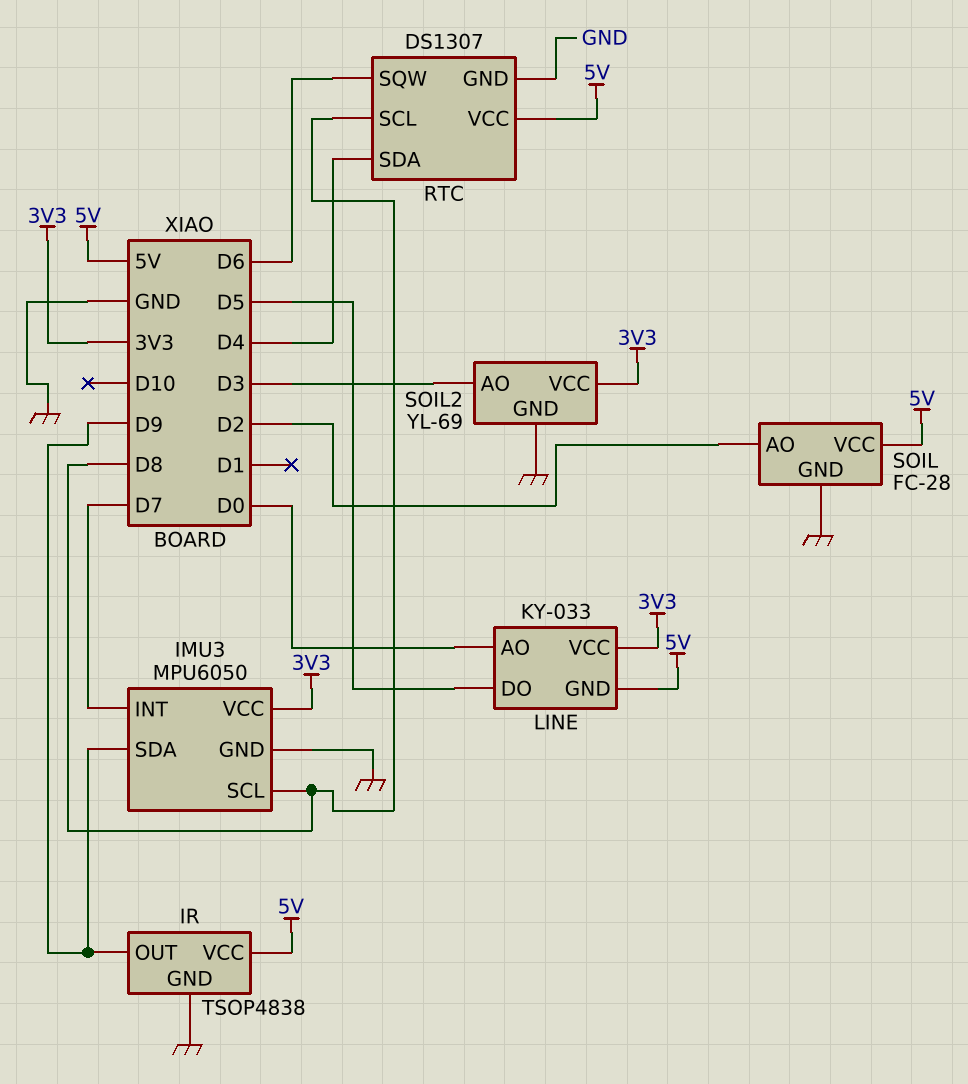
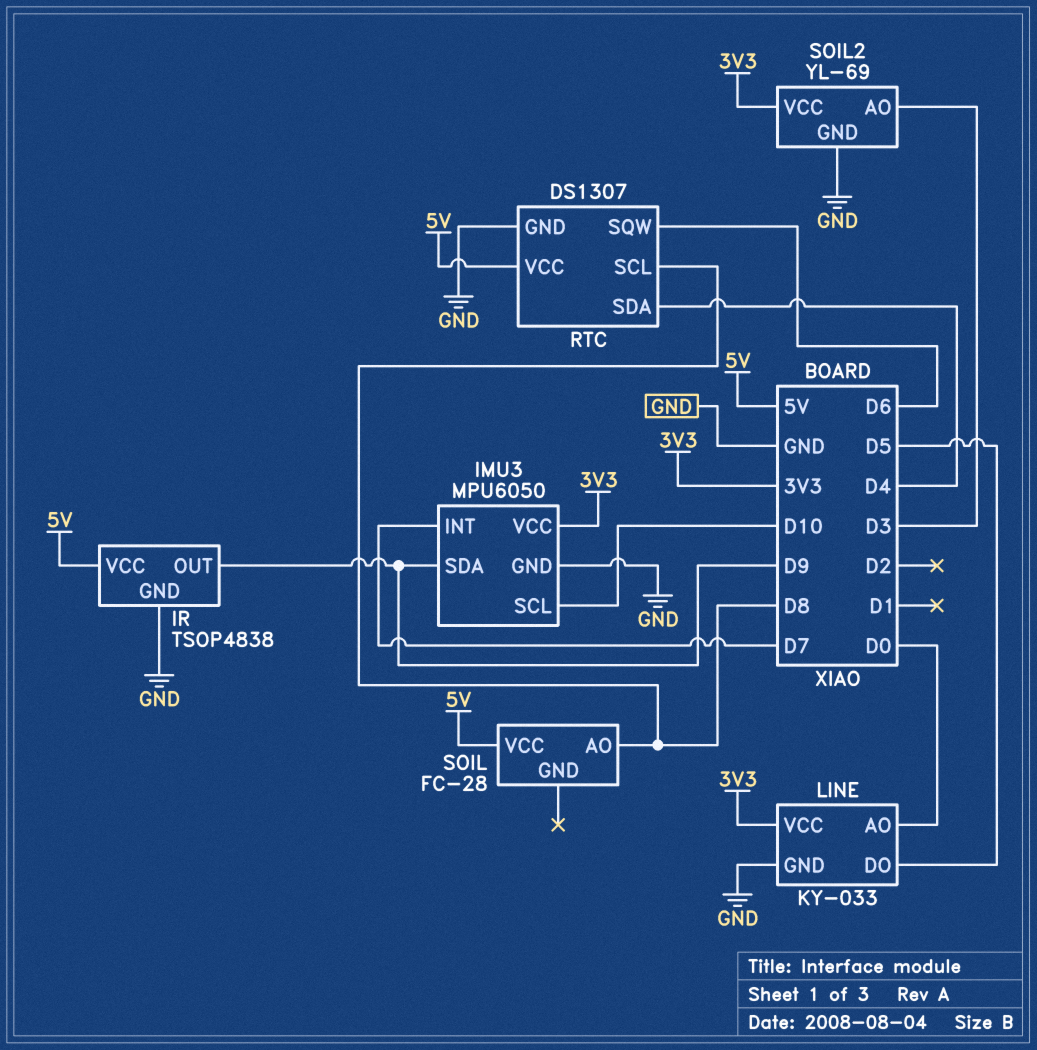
IMU3 pin SCL: D8 -> D10
LINE pin GND: 5V -> GND
SOIL pin AO: D2 -> D8
SOIL pin GND: GND -> none

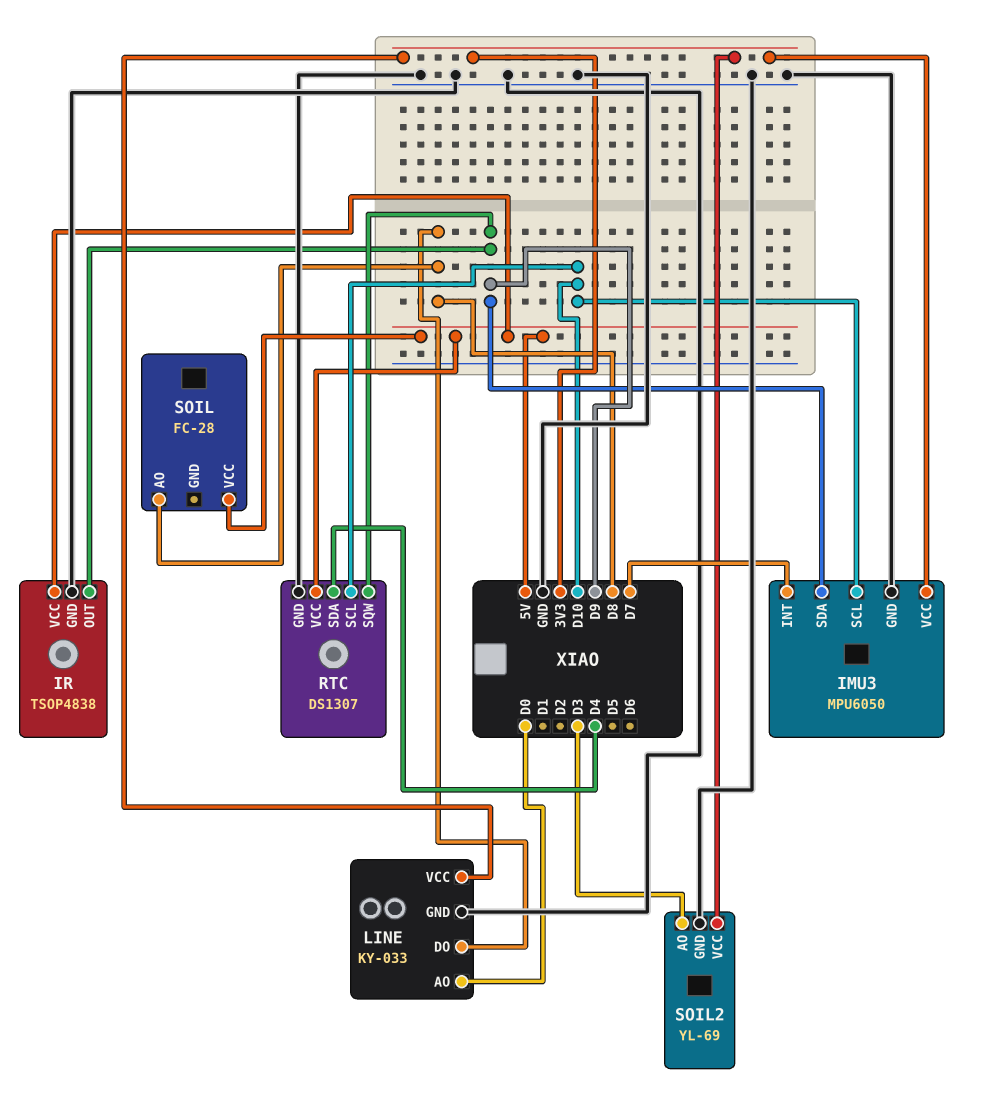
LINE pin DO: D5 -> D8
RTC pin SCL: D8 -> D10
RTC pin SQW: D6 -> D9

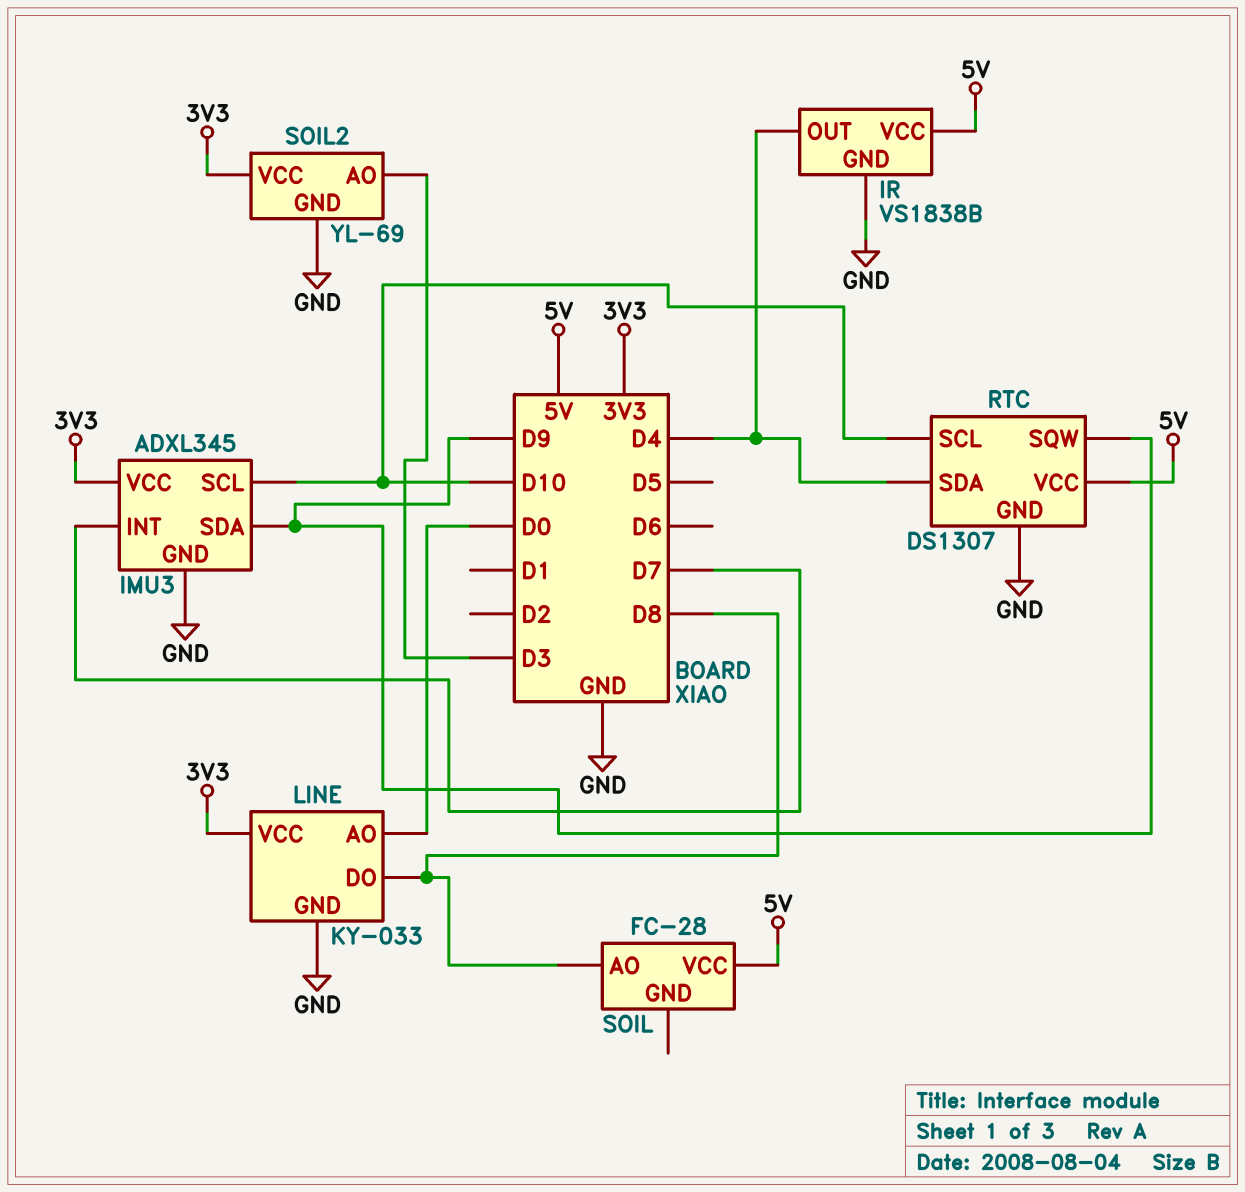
IMU3: MPU6050 -> ADXL345
IR: TSOP4838 -> VS1838B
IR pin OUT: D9 -> D4

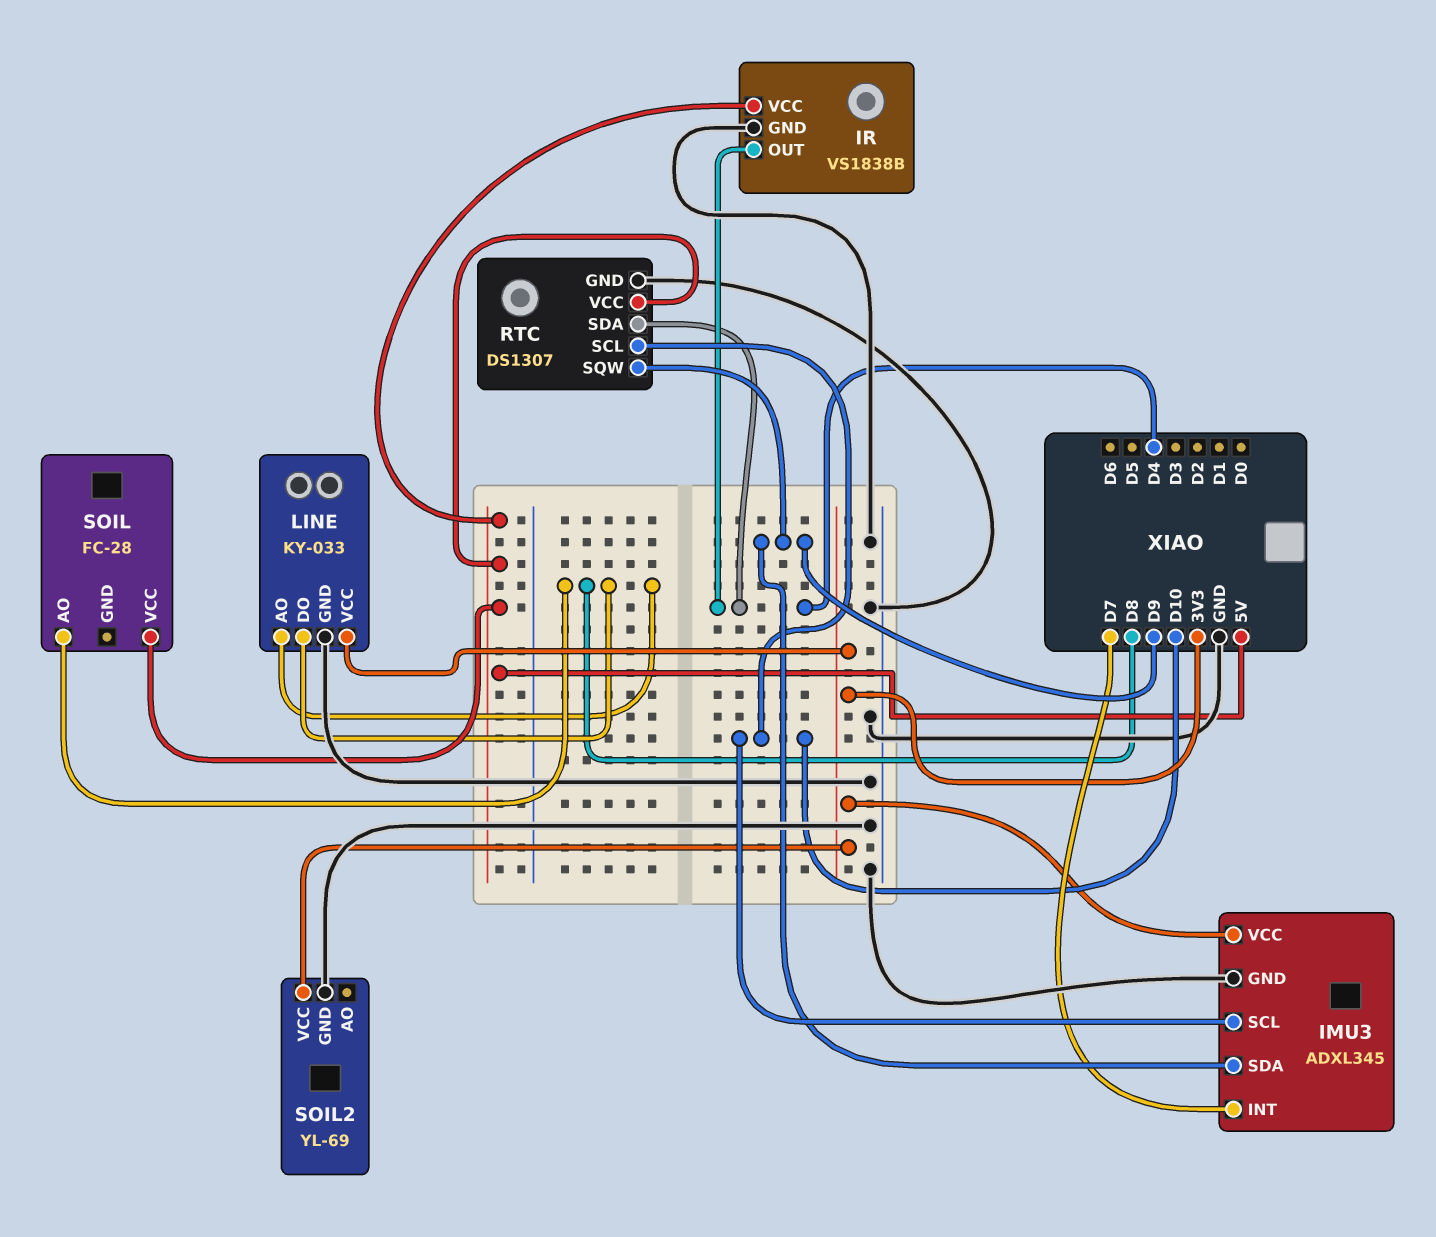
LINE pin AO: D0 -> D8
SOIL2 pin AO: D3 -> none

